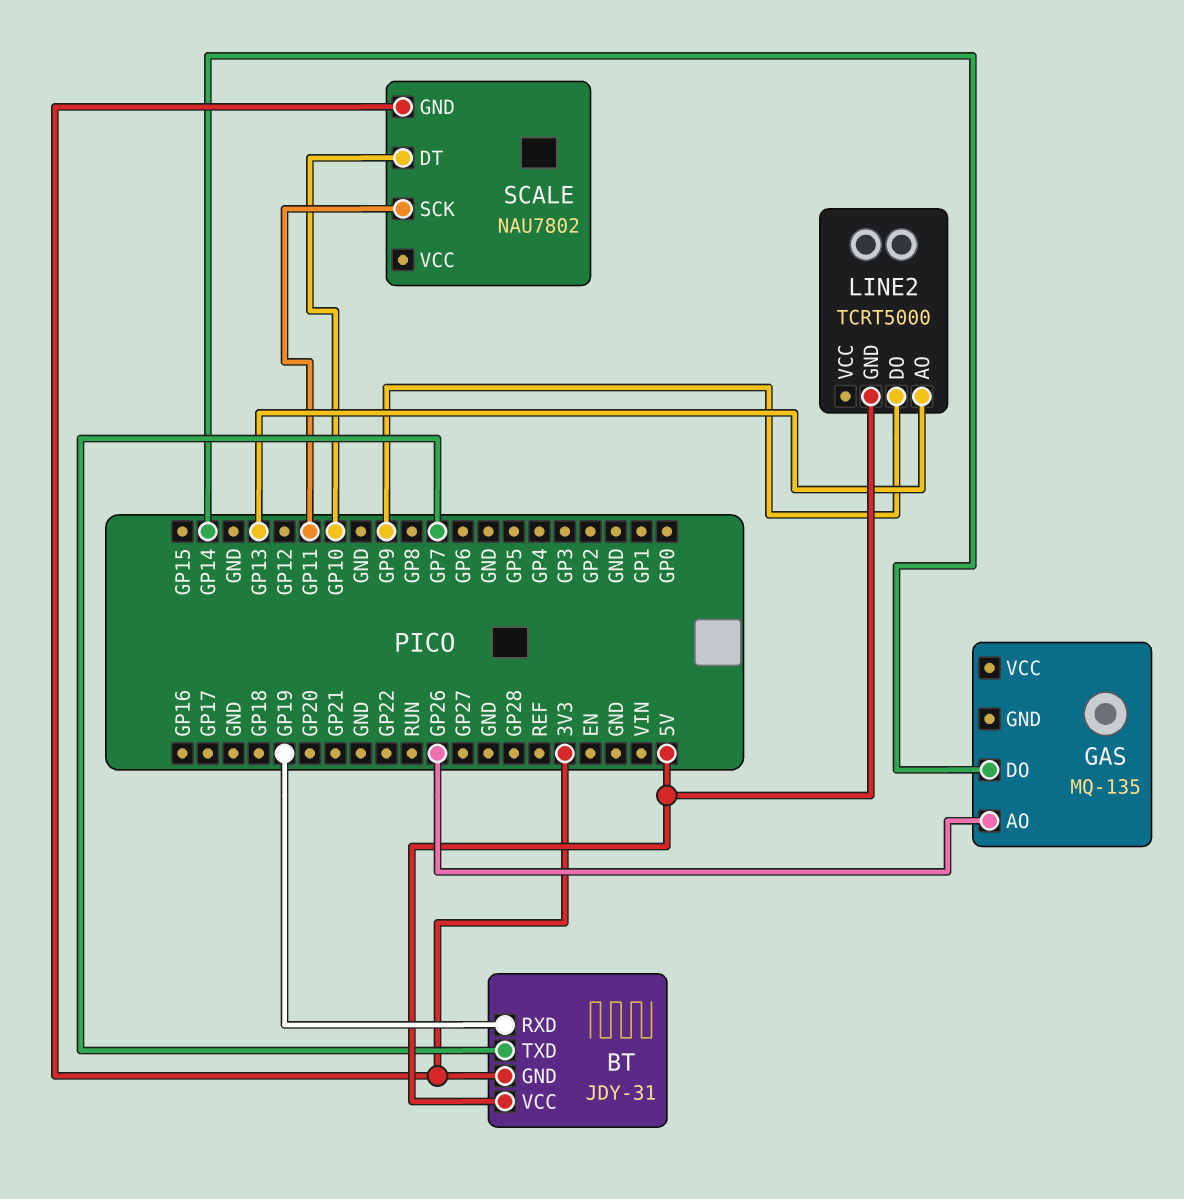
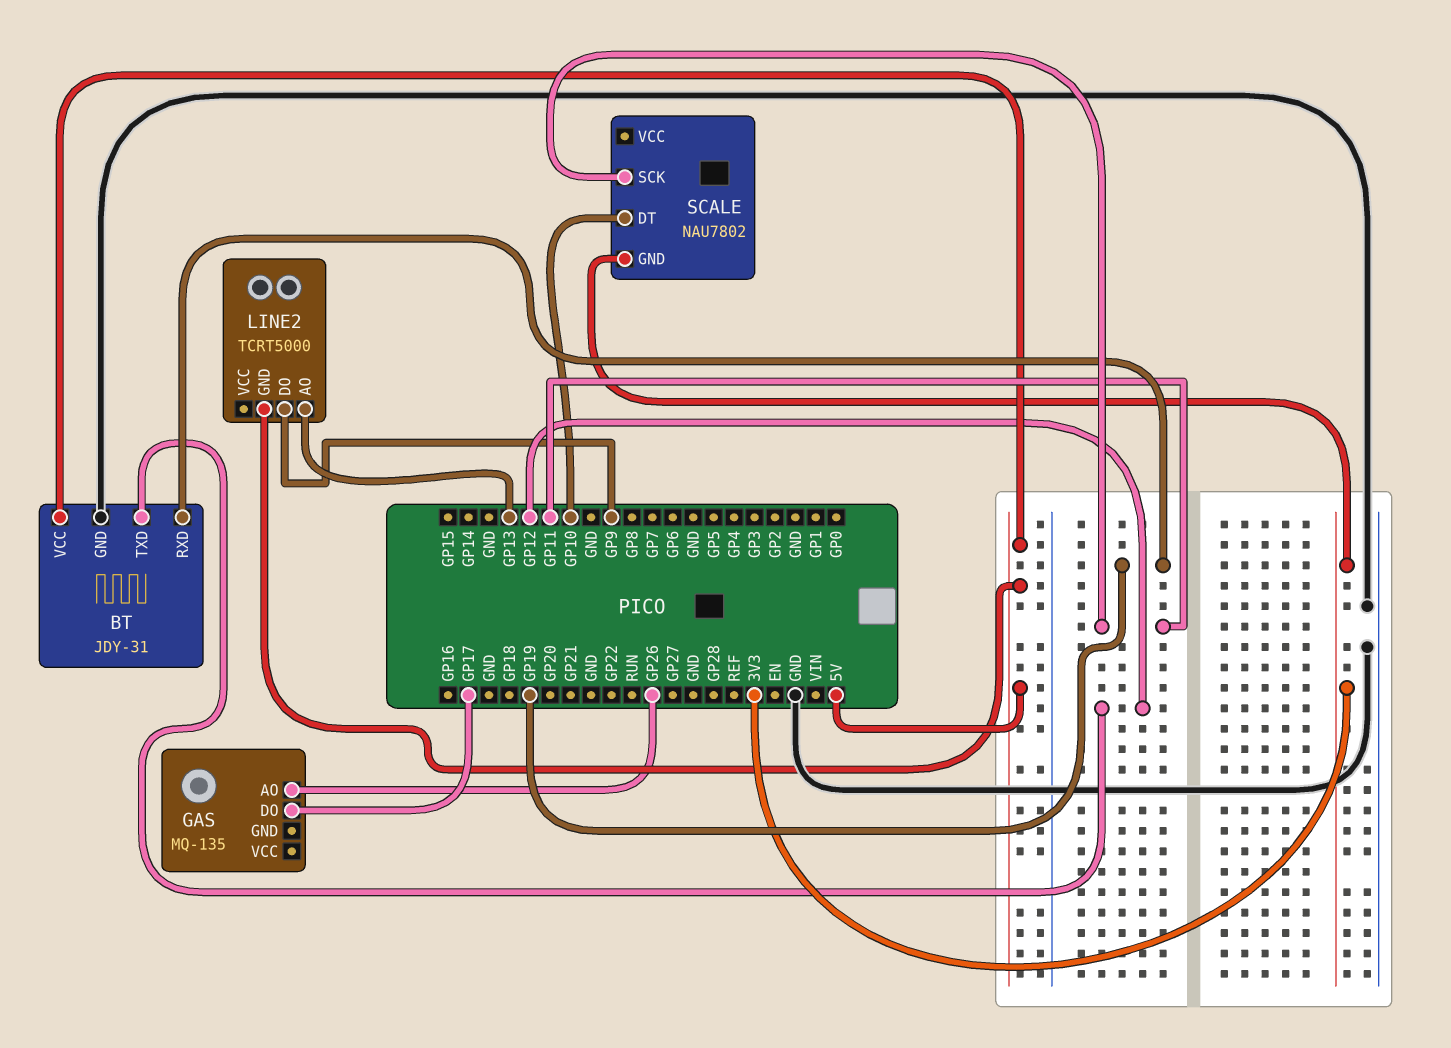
BT pin GND: 3V3 -> GND
BT pin TXD: GP7 -> GP12
GAS pin DO: GP14 -> GP17

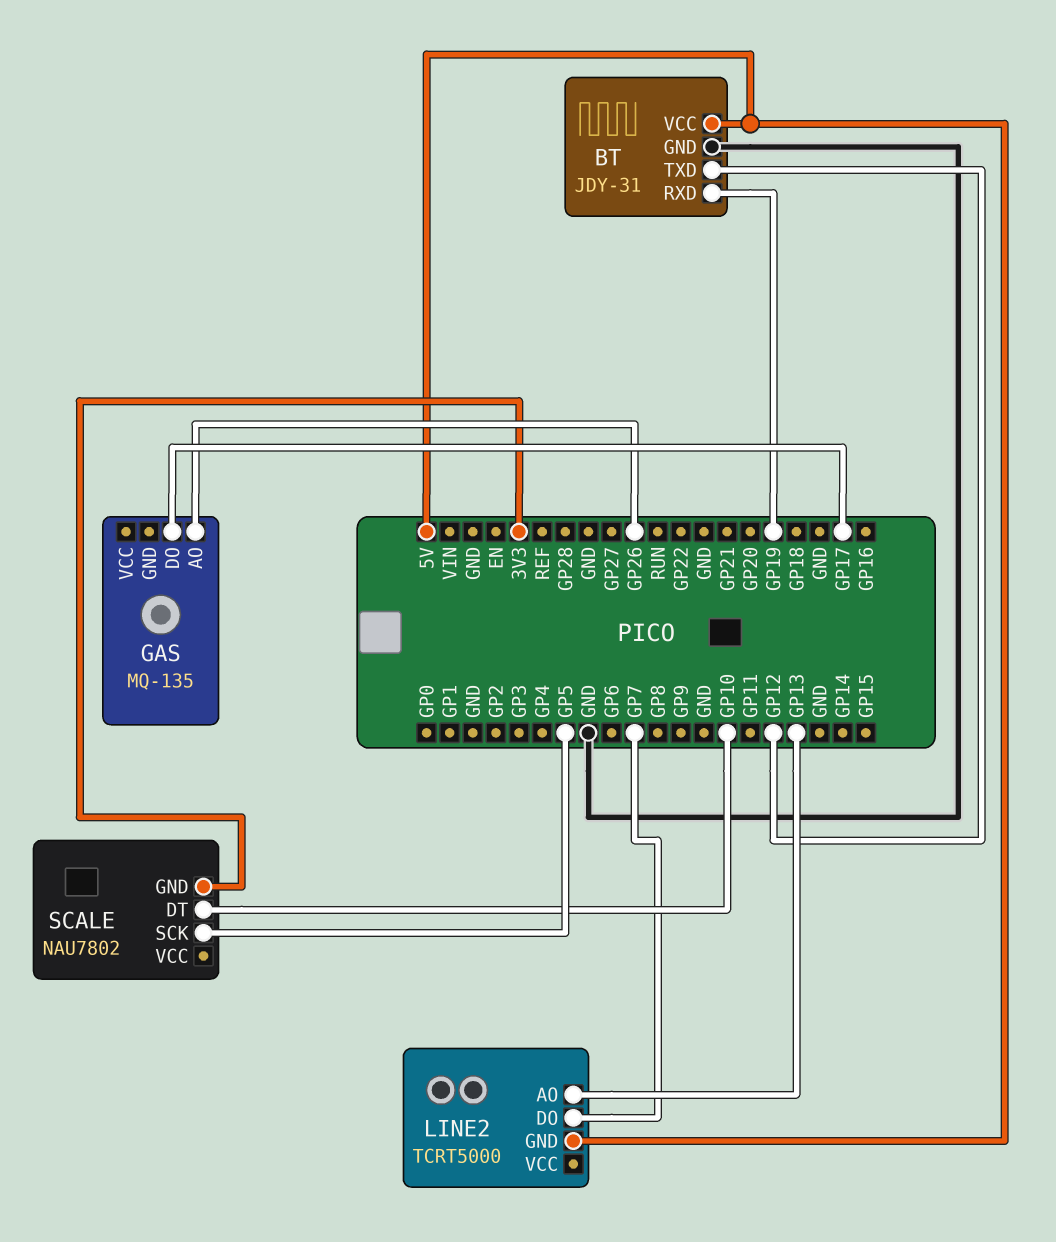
LINE2 pin DO: GP9 -> GP7
SCALE pin SCK: GP11 -> GP5

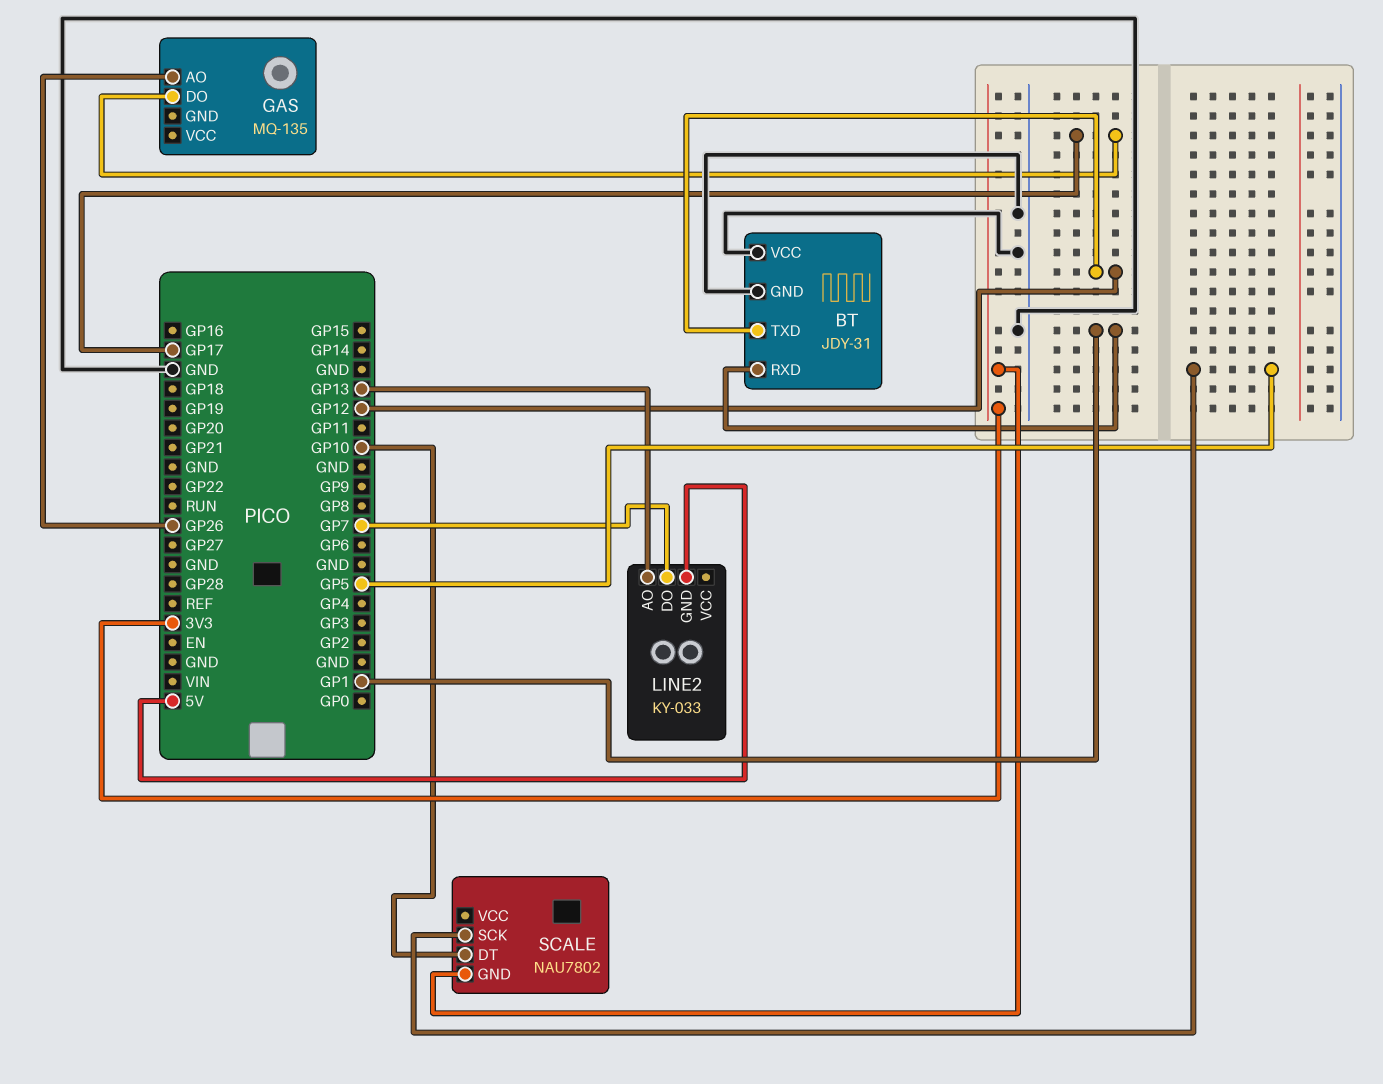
BT pin RXD: GP19 -> GP1
BT pin VCC: 5V -> GND
LINE2: TCRT5000 -> KY-033

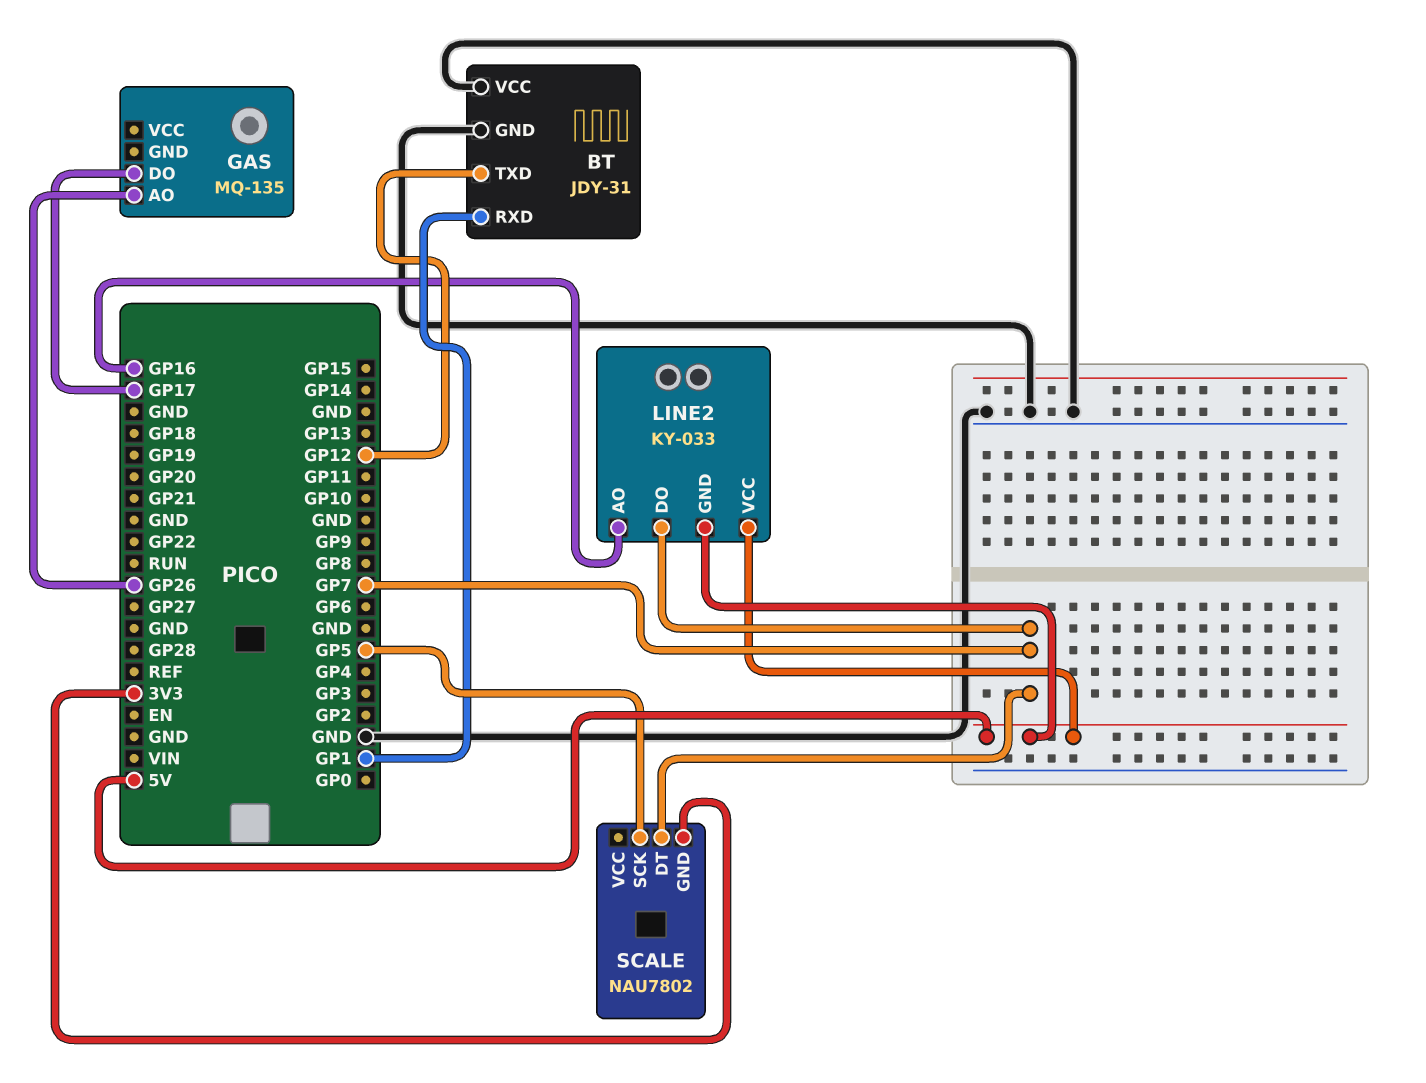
LINE2 pin AO: GP13 -> GP16
LINE2 pin VCC: none -> 5V
SCALE pin DT: GP10 -> GP7

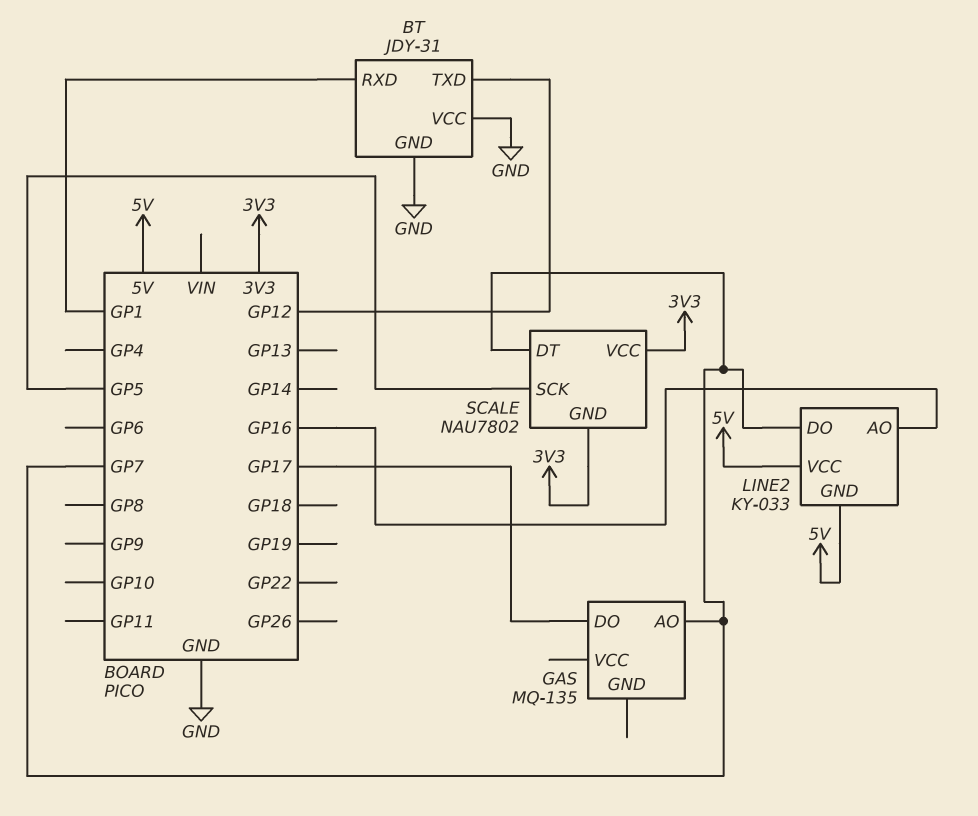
GAS pin AO: GP26 -> GP7
SCALE pin VCC: none -> 3V3

